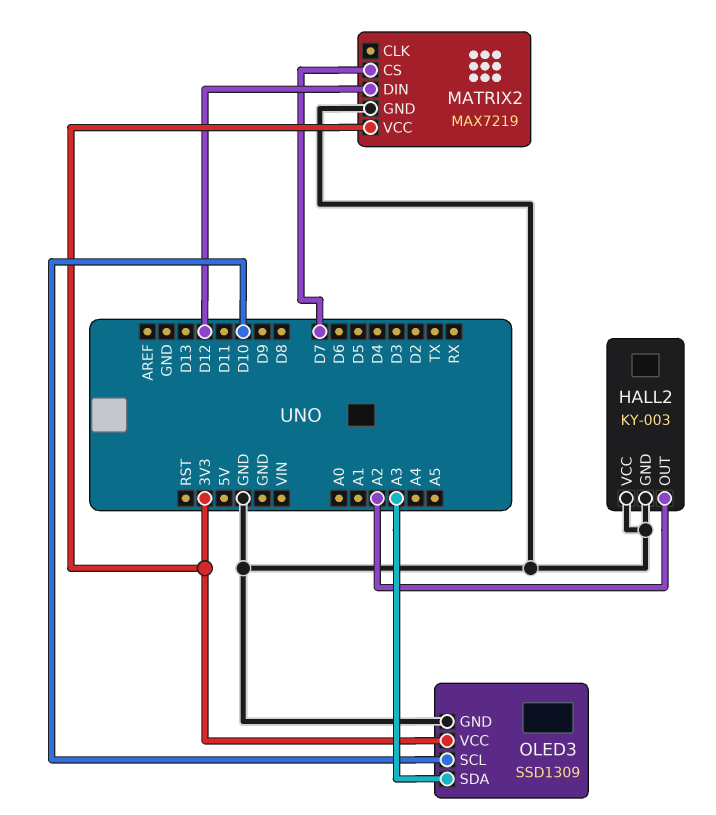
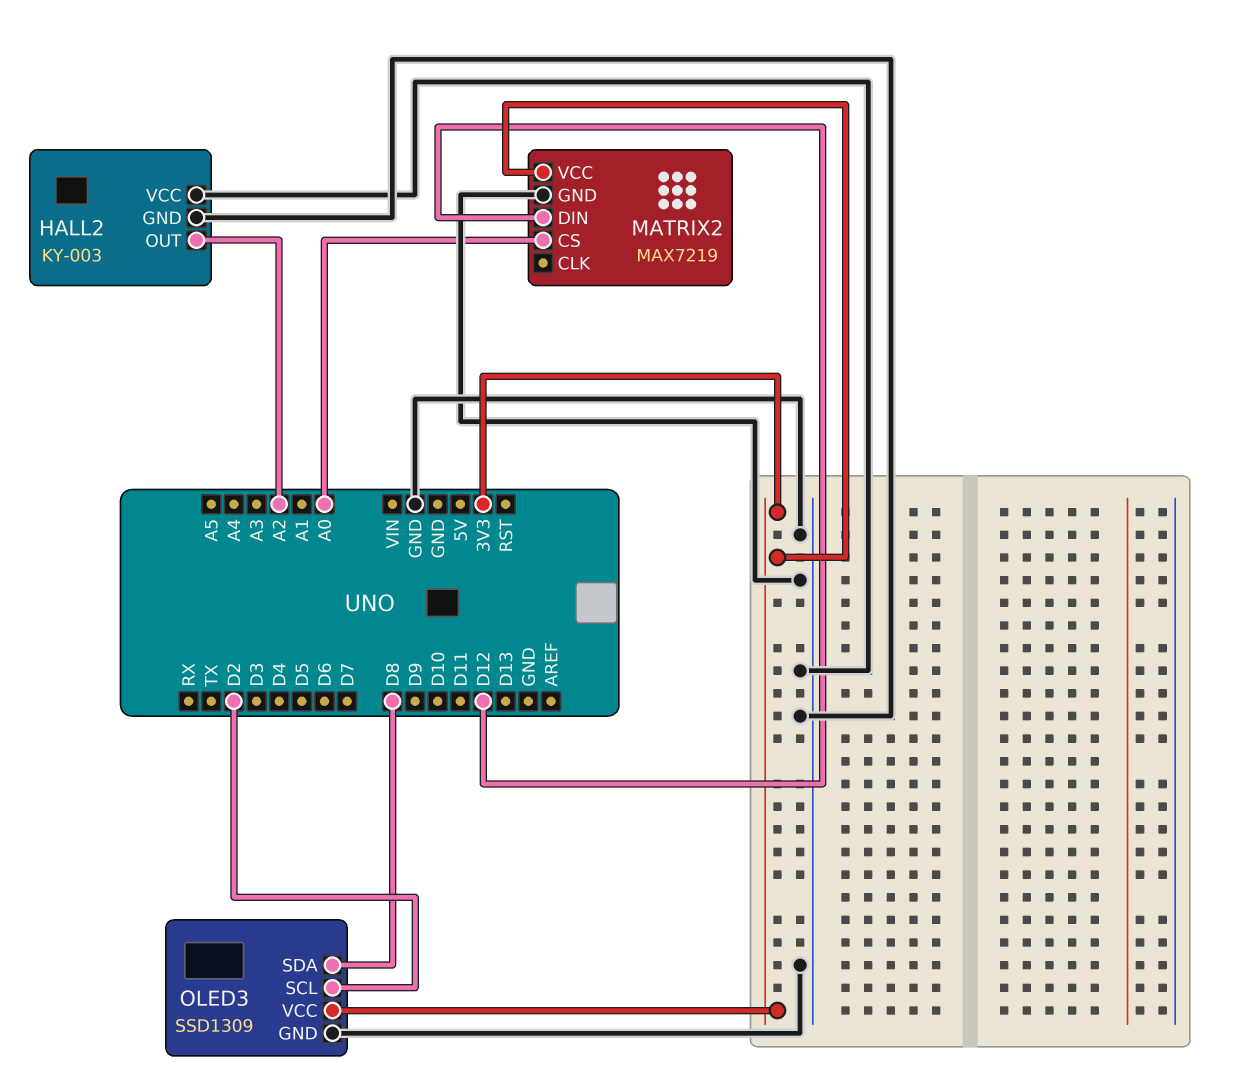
MATRIX2 pin CS: D7 -> A0
OLED3 pin SCL: D10 -> D2
OLED3 pin SDA: A3 -> D8

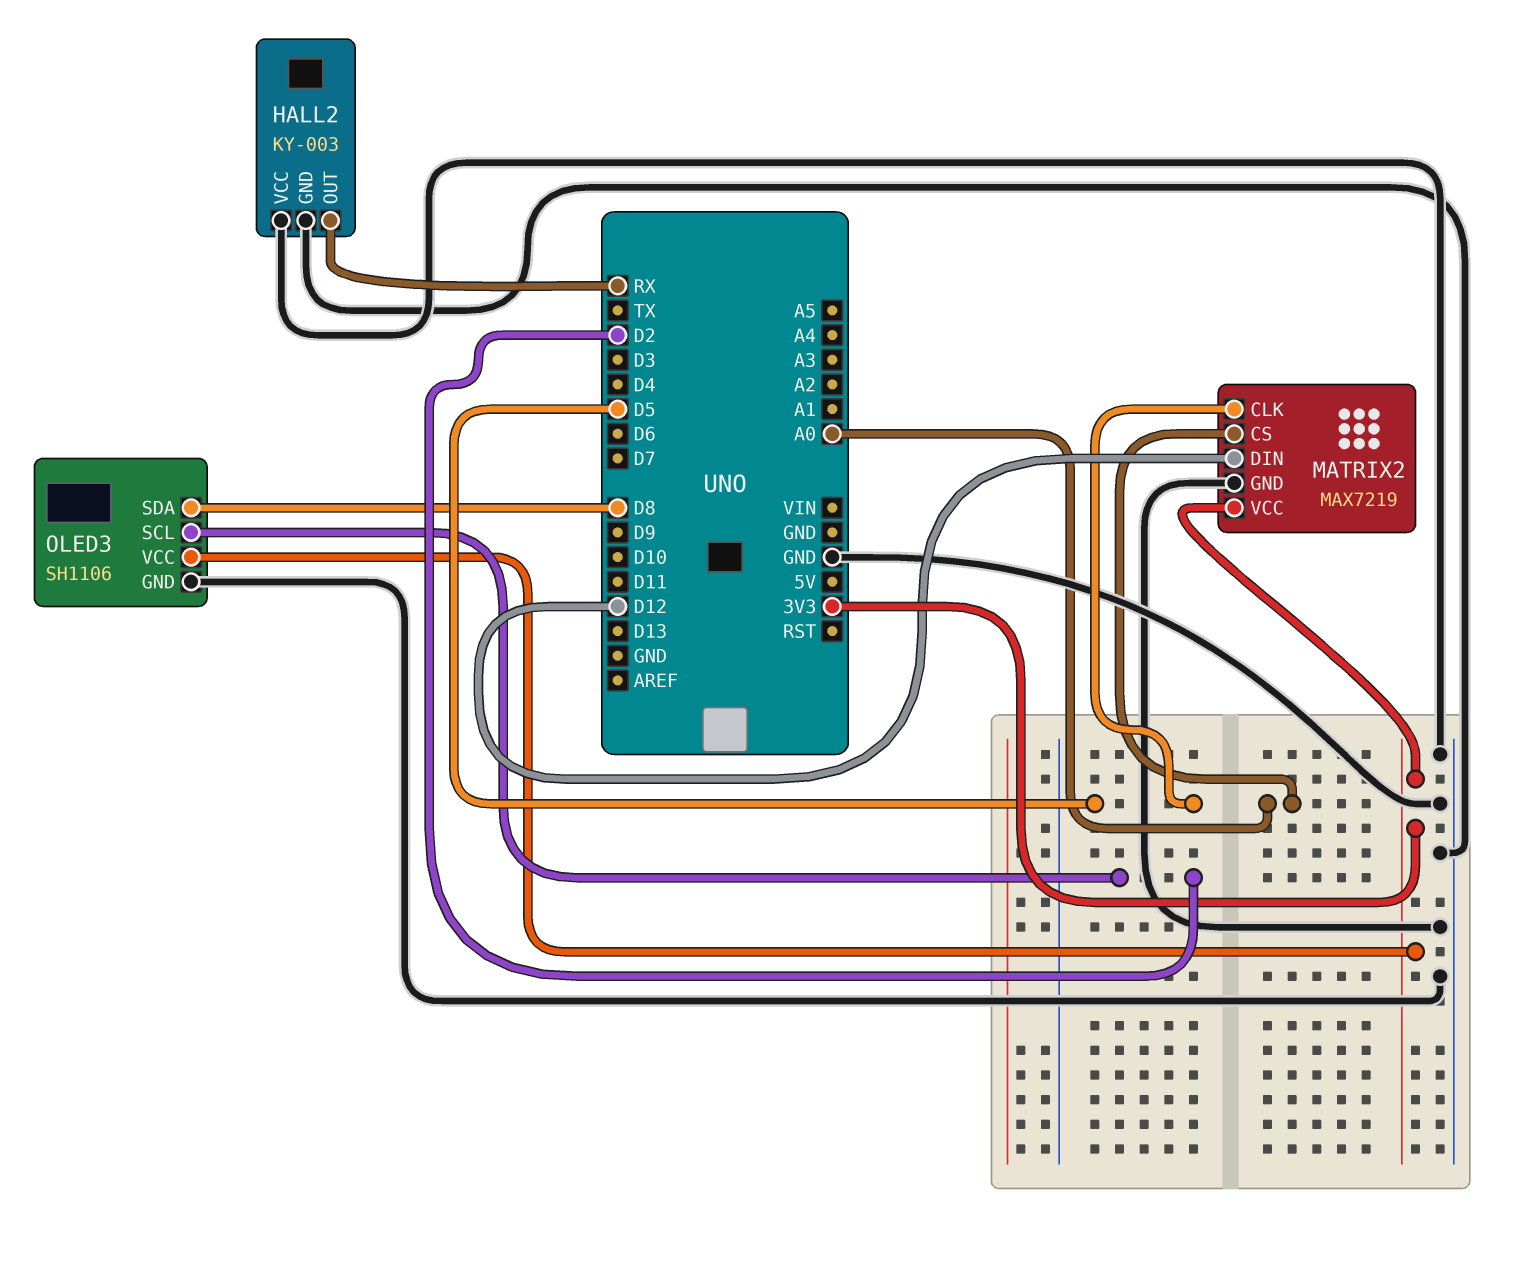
HALL2 pin OUT: A2 -> RX
MATRIX2 pin CLK: none -> D5
OLED3: SSD1309 -> SH1106

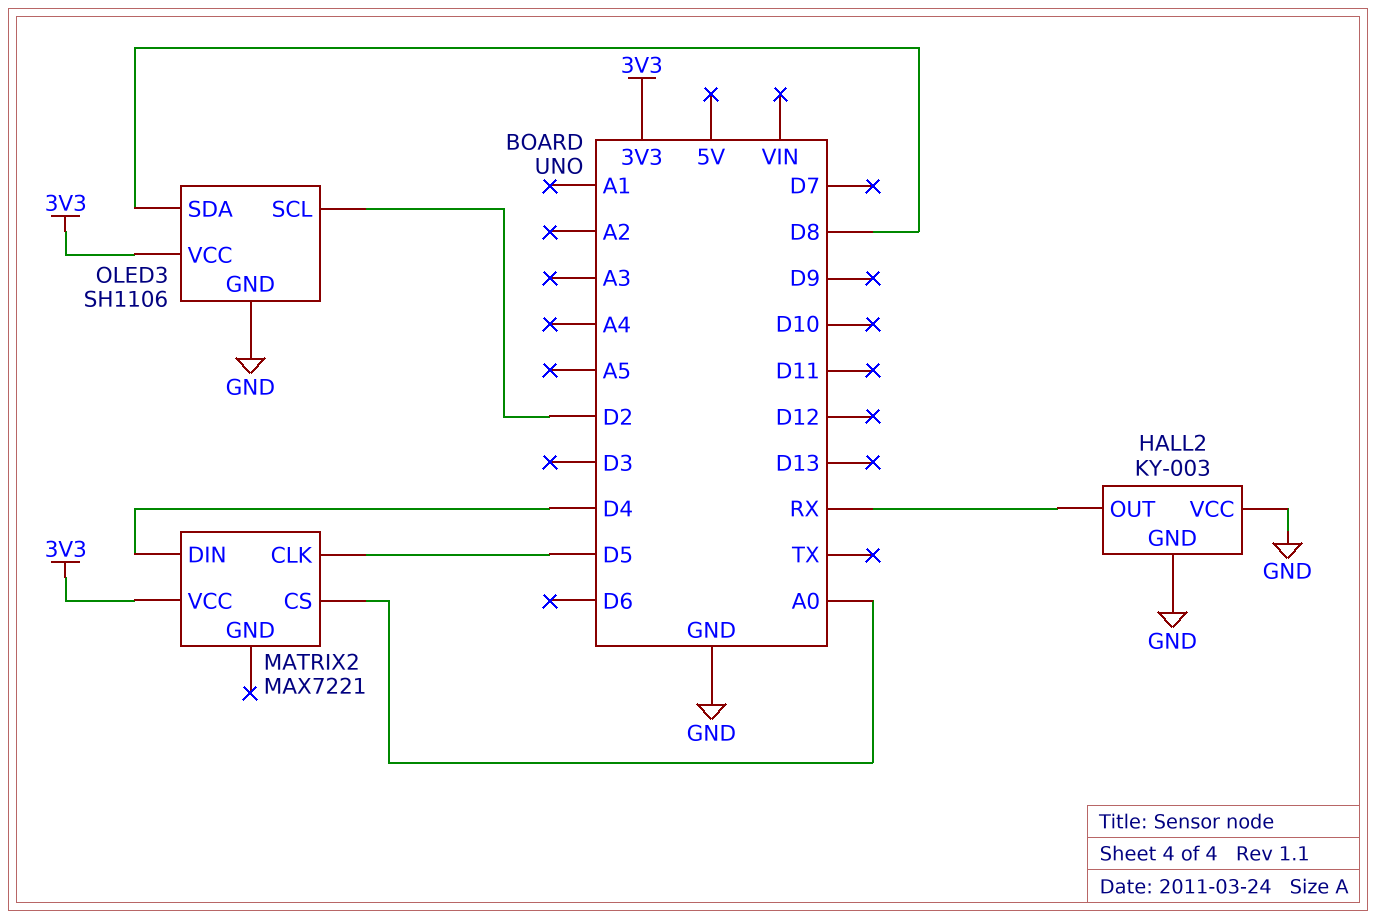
MATRIX2: MAX7219 -> MAX7221
MATRIX2 pin DIN: D12 -> D4
MATRIX2 pin GND: GND -> none

